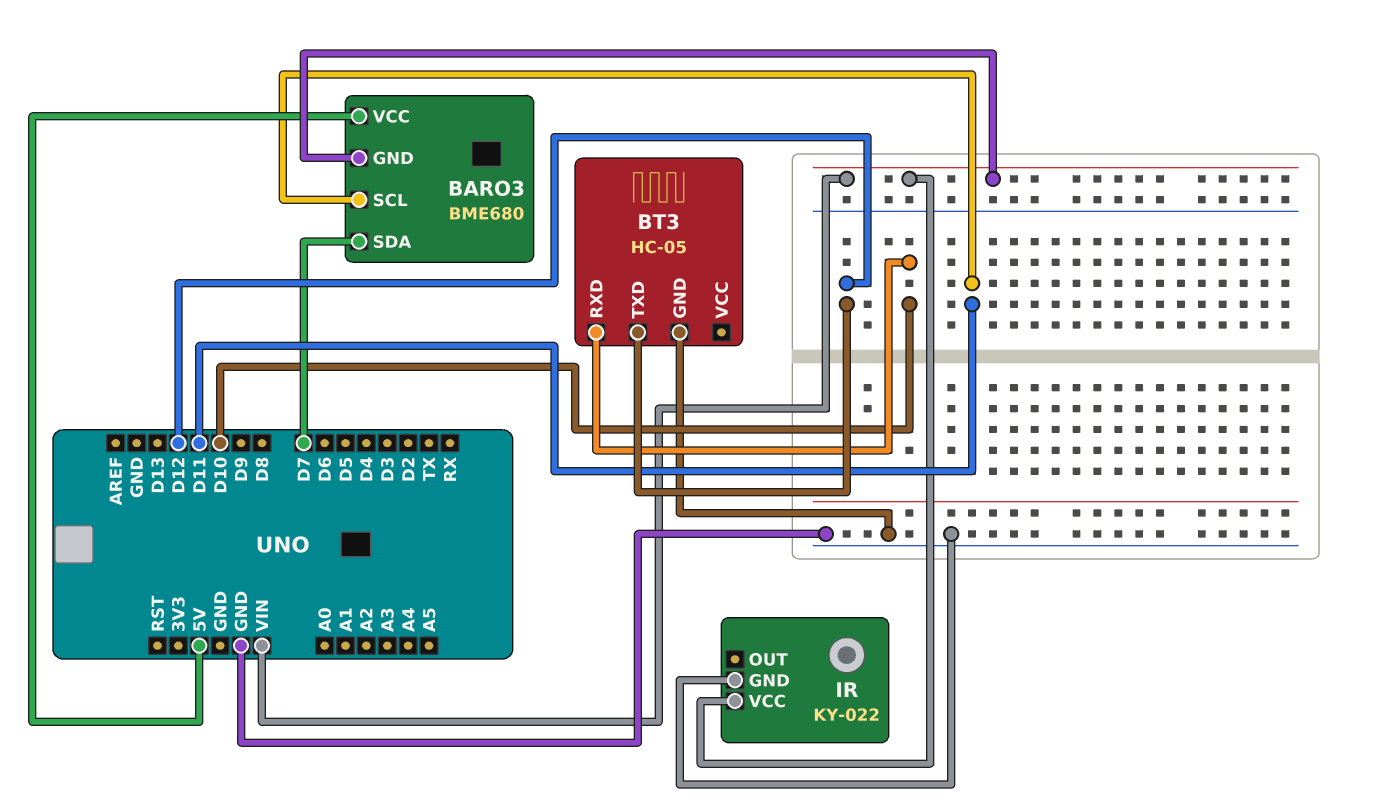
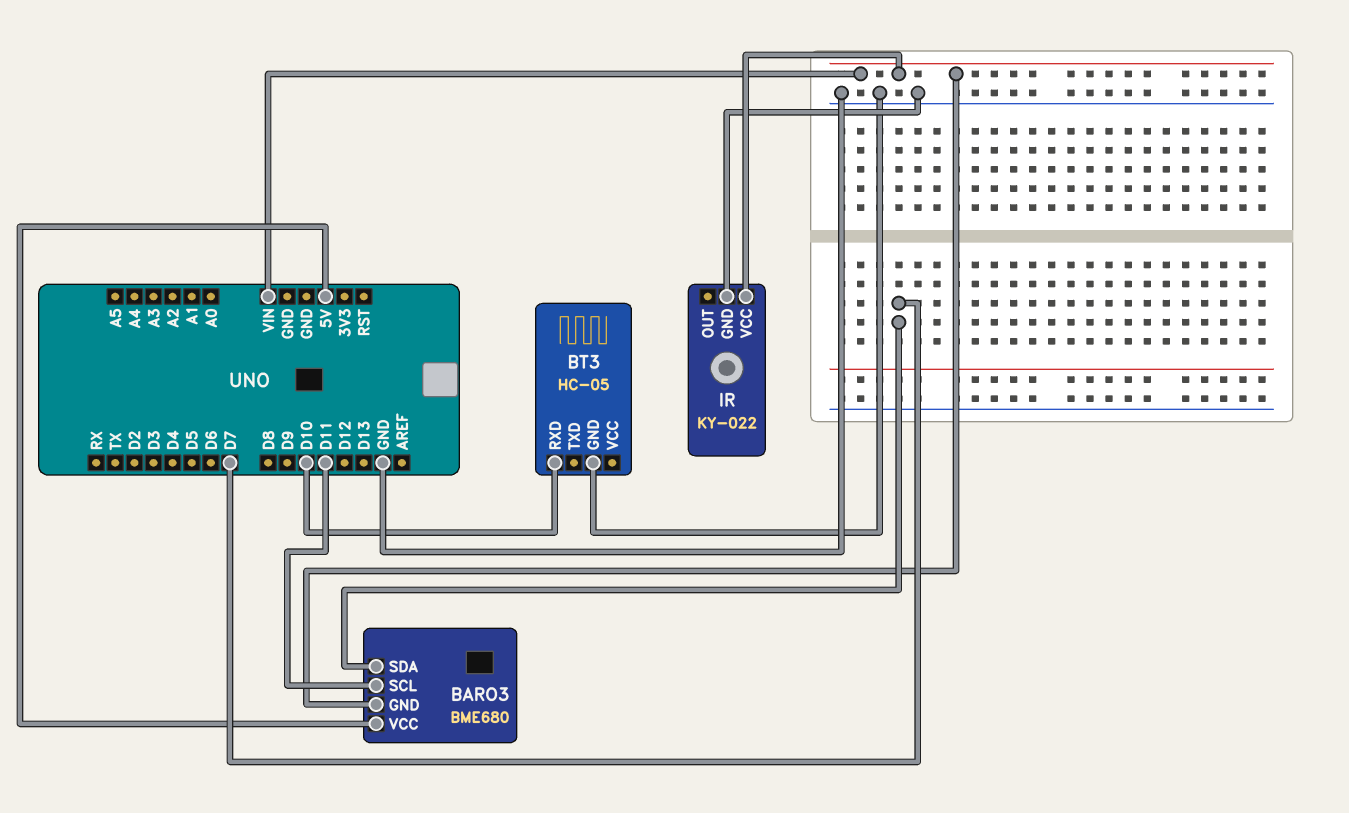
BT3 pin TXD: D12 -> none

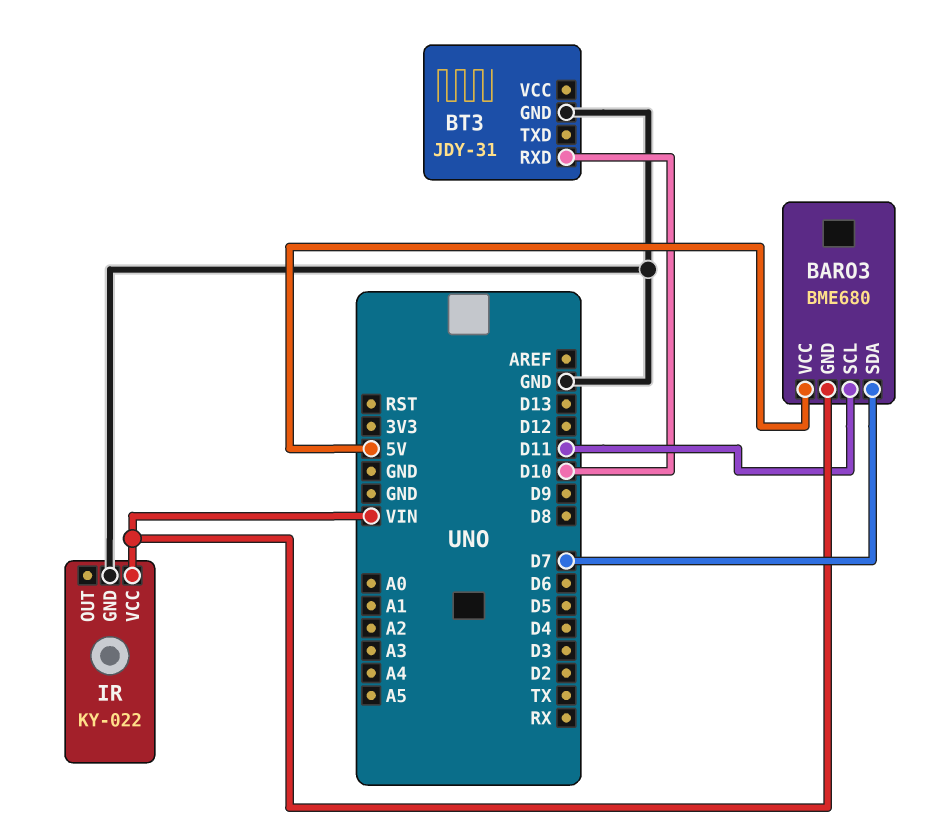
BT3: HC-05 -> JDY-31

